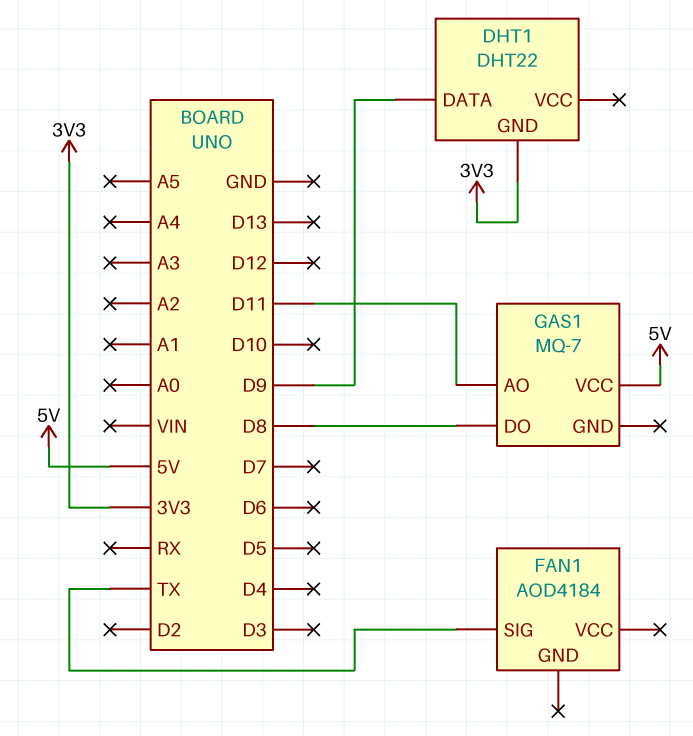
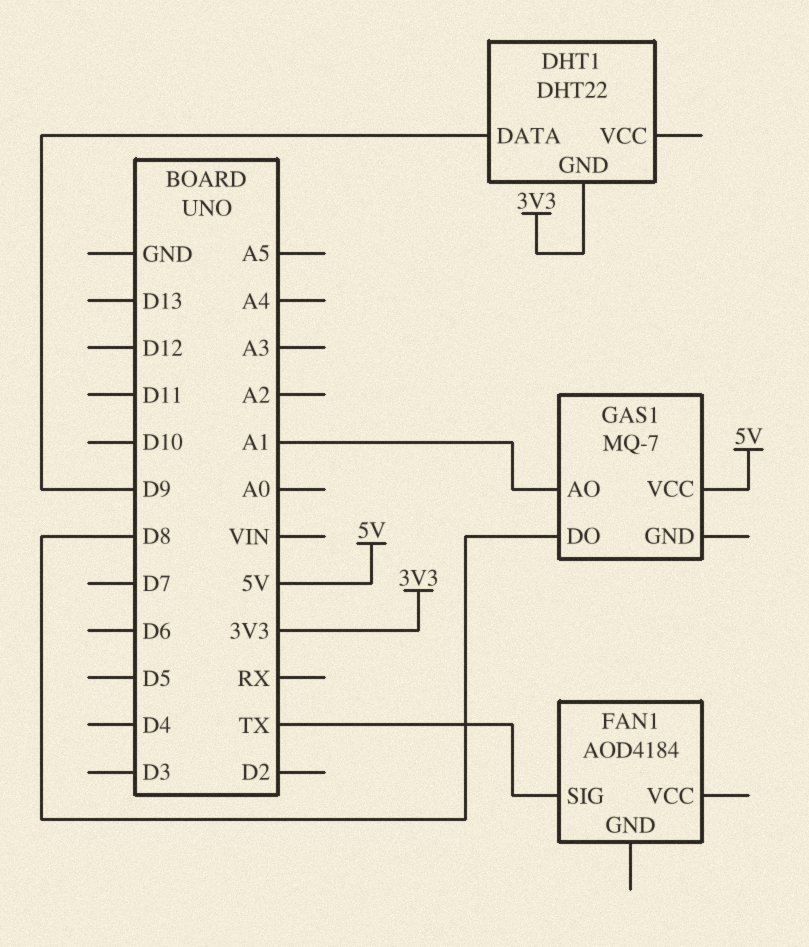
GAS1 pin AO: D11 -> A1

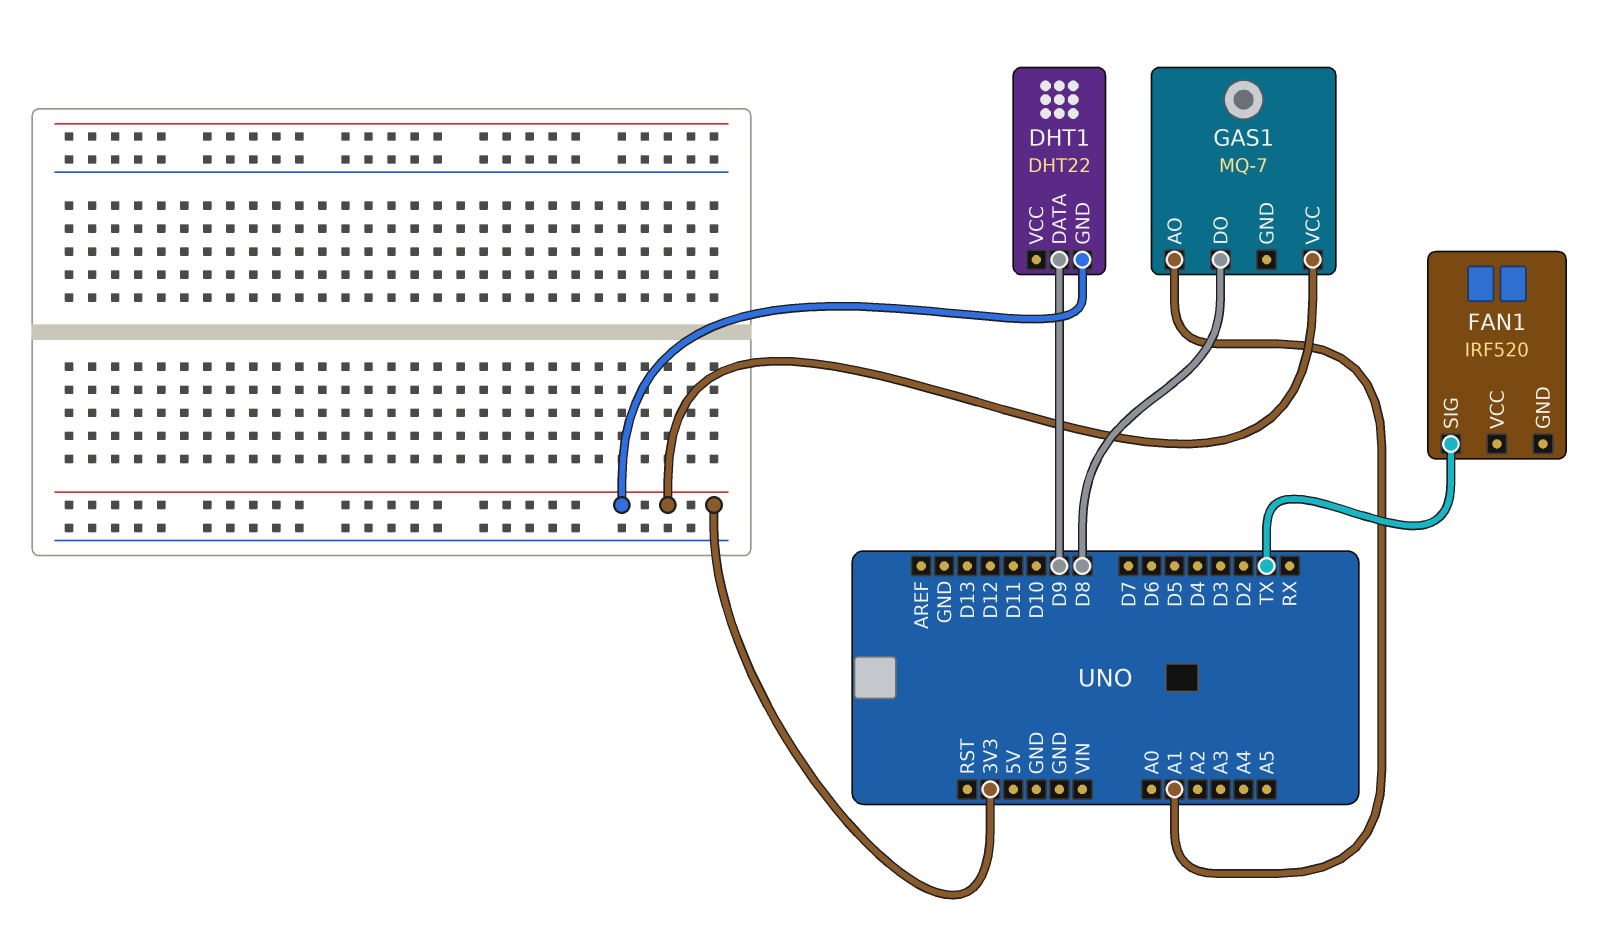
FAN1: AOD4184 -> IRF520
GAS1 pin VCC: 5V -> 3V3

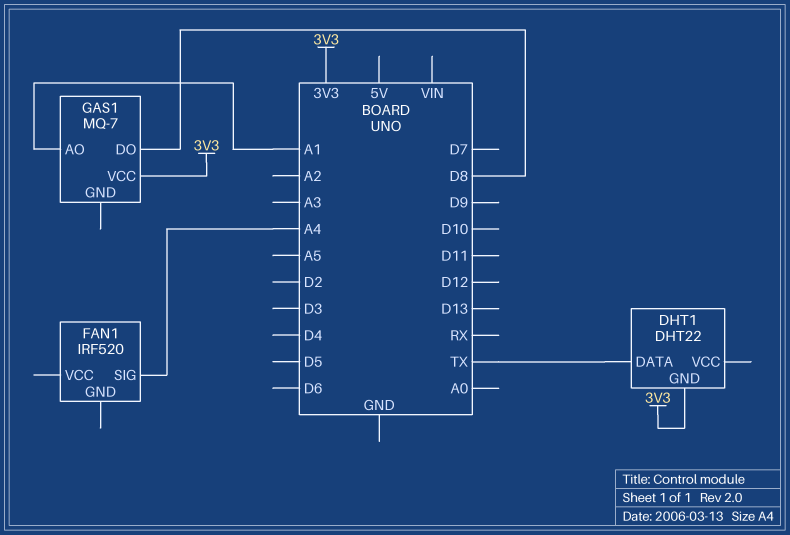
DHT1 pin DATA: D9 -> TX
FAN1 pin SIG: TX -> A4

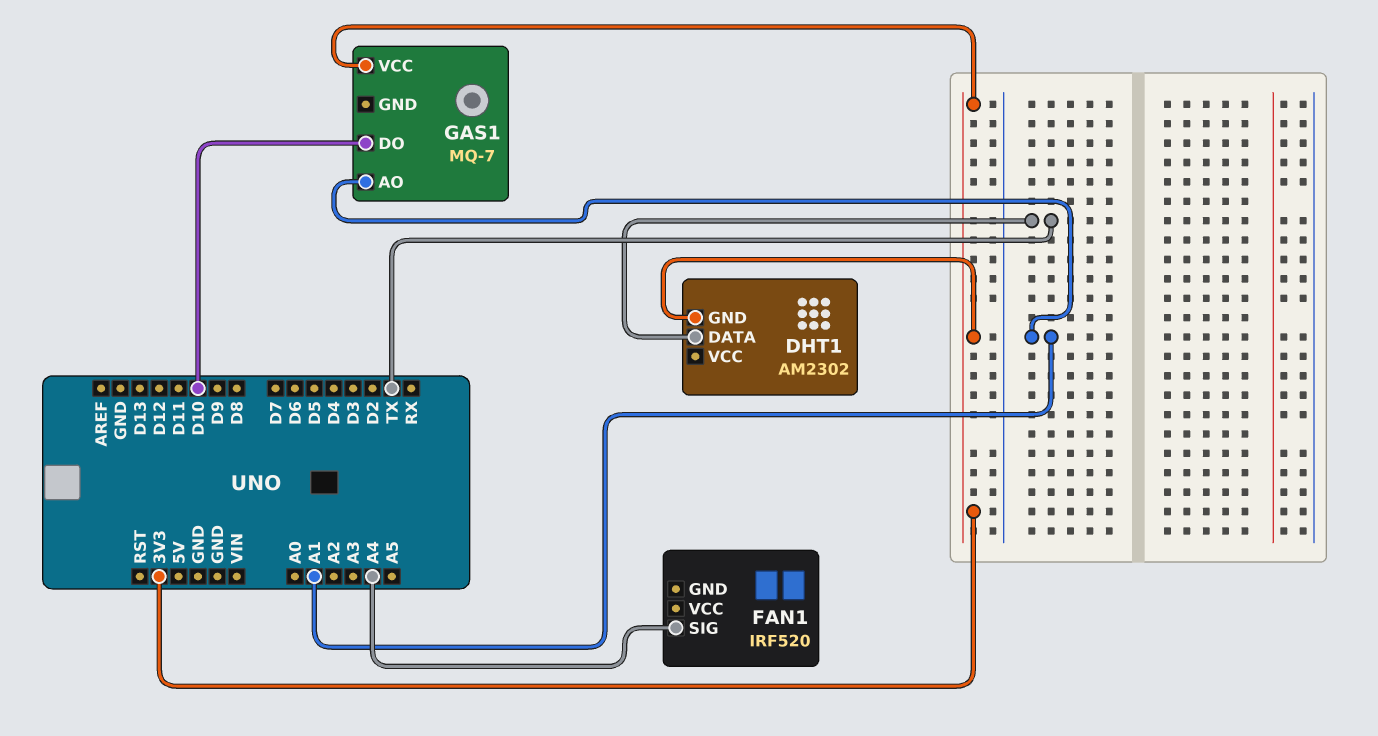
DHT1: DHT22 -> AM2302
GAS1 pin DO: D8 -> D10

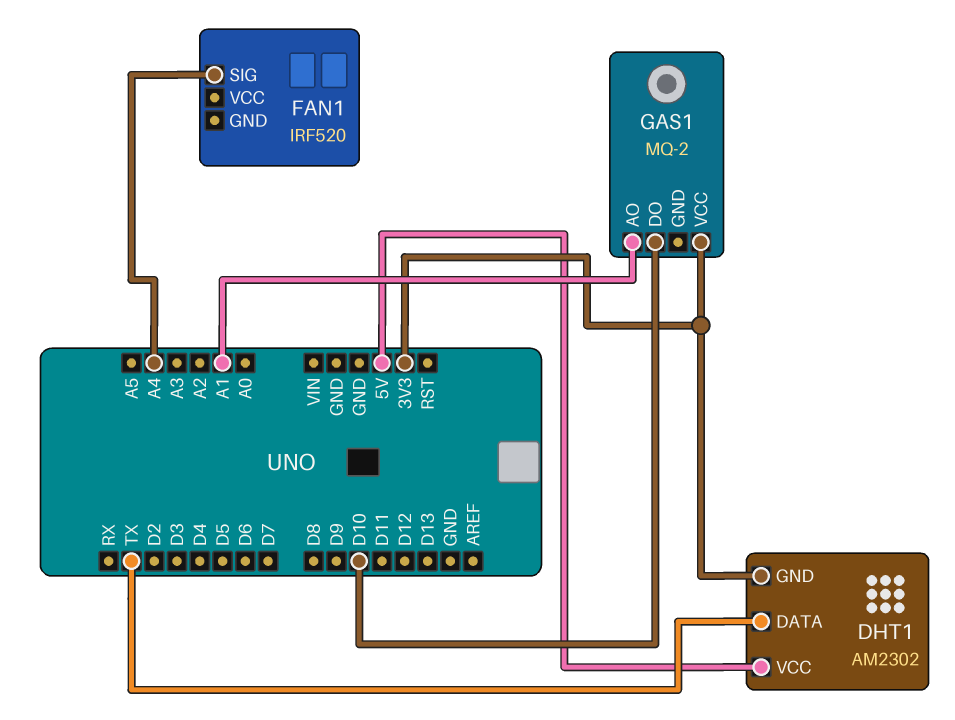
DHT1 pin VCC: none -> 5V
GAS1: MQ-7 -> MQ-2

